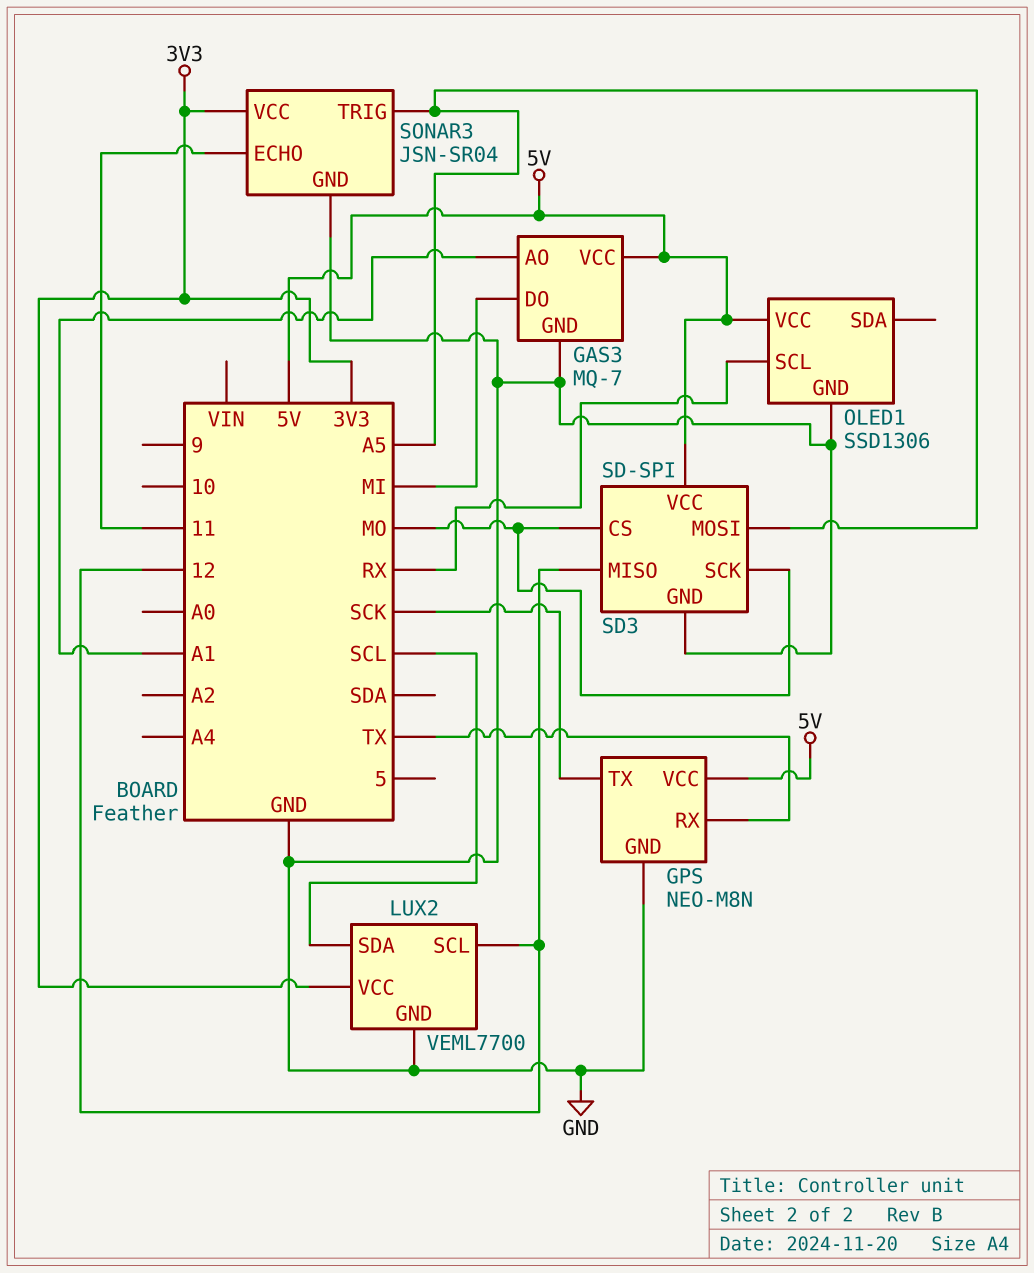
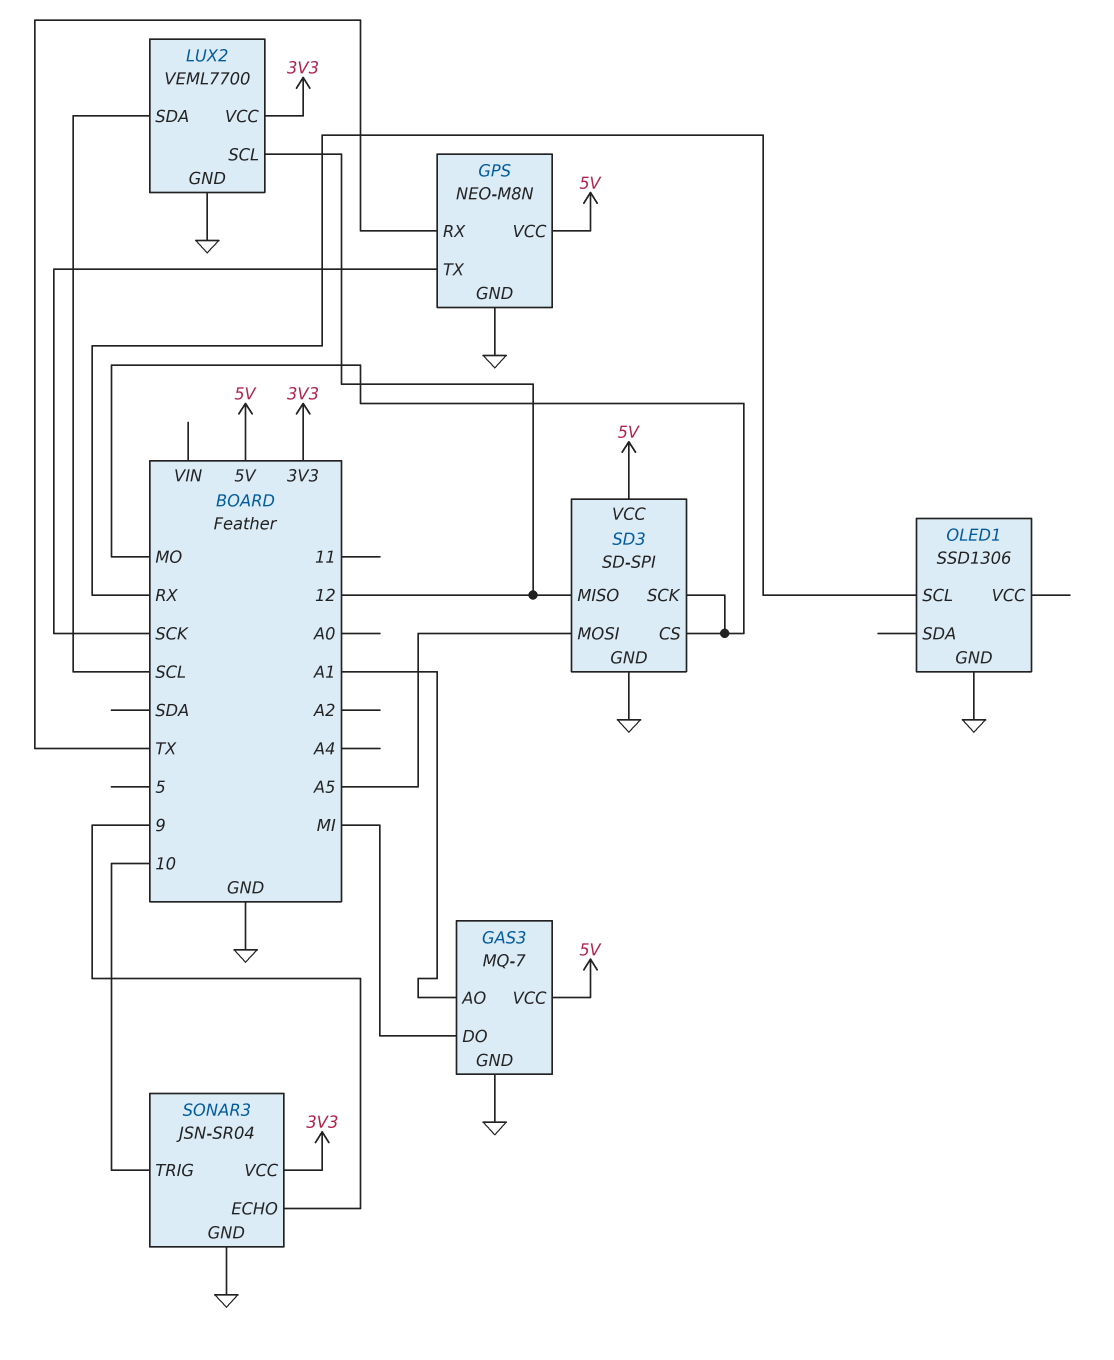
OLED1 pin VCC: 5V -> none
SONAR3 pin ECHO: 11 -> 9
SONAR3 pin TRIG: A5 -> 10

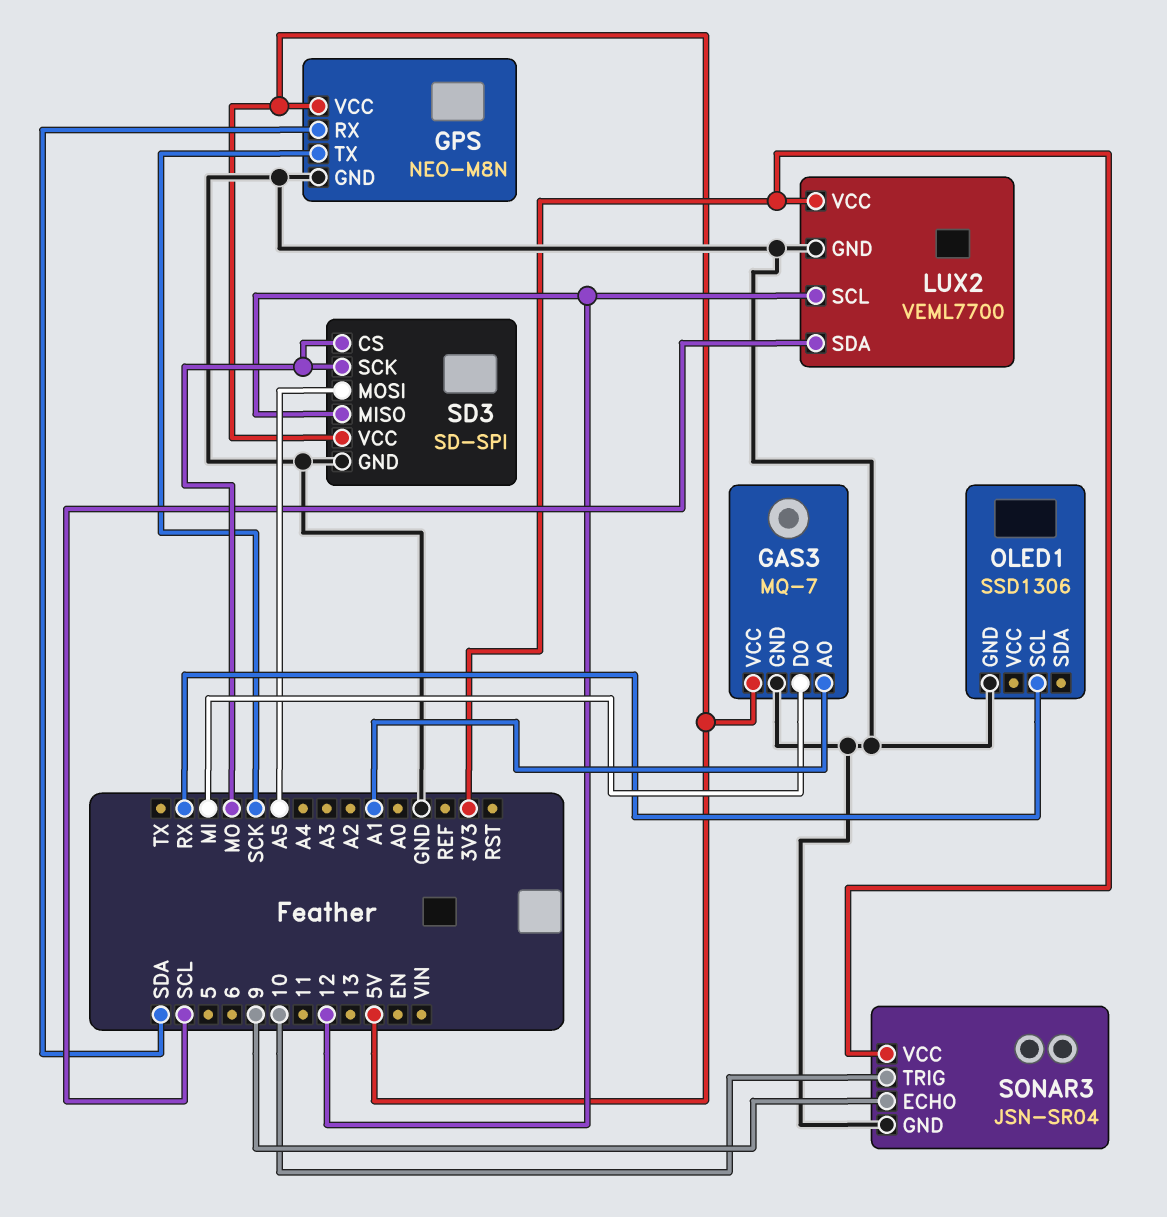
GPS pin RX: TX -> SDA

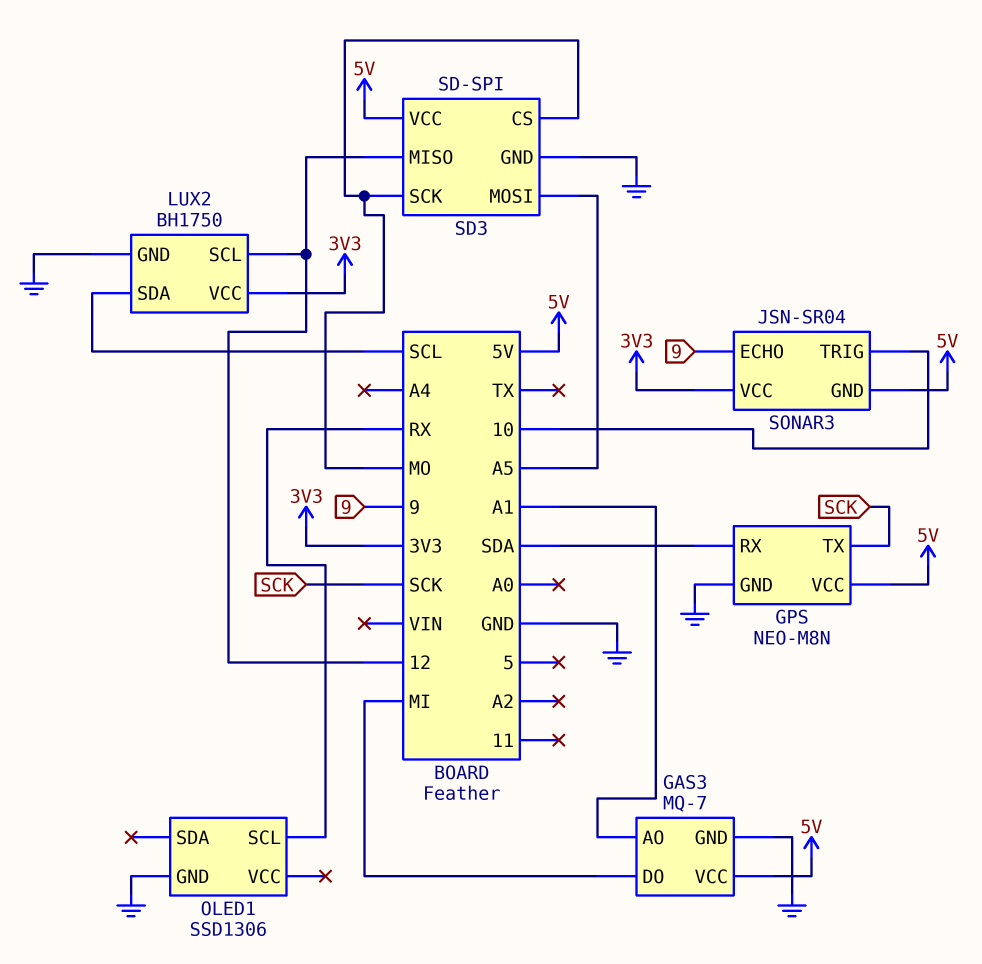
LUX2: VEML7700 -> BH1750
SONAR3 pin GND: GND -> 5V

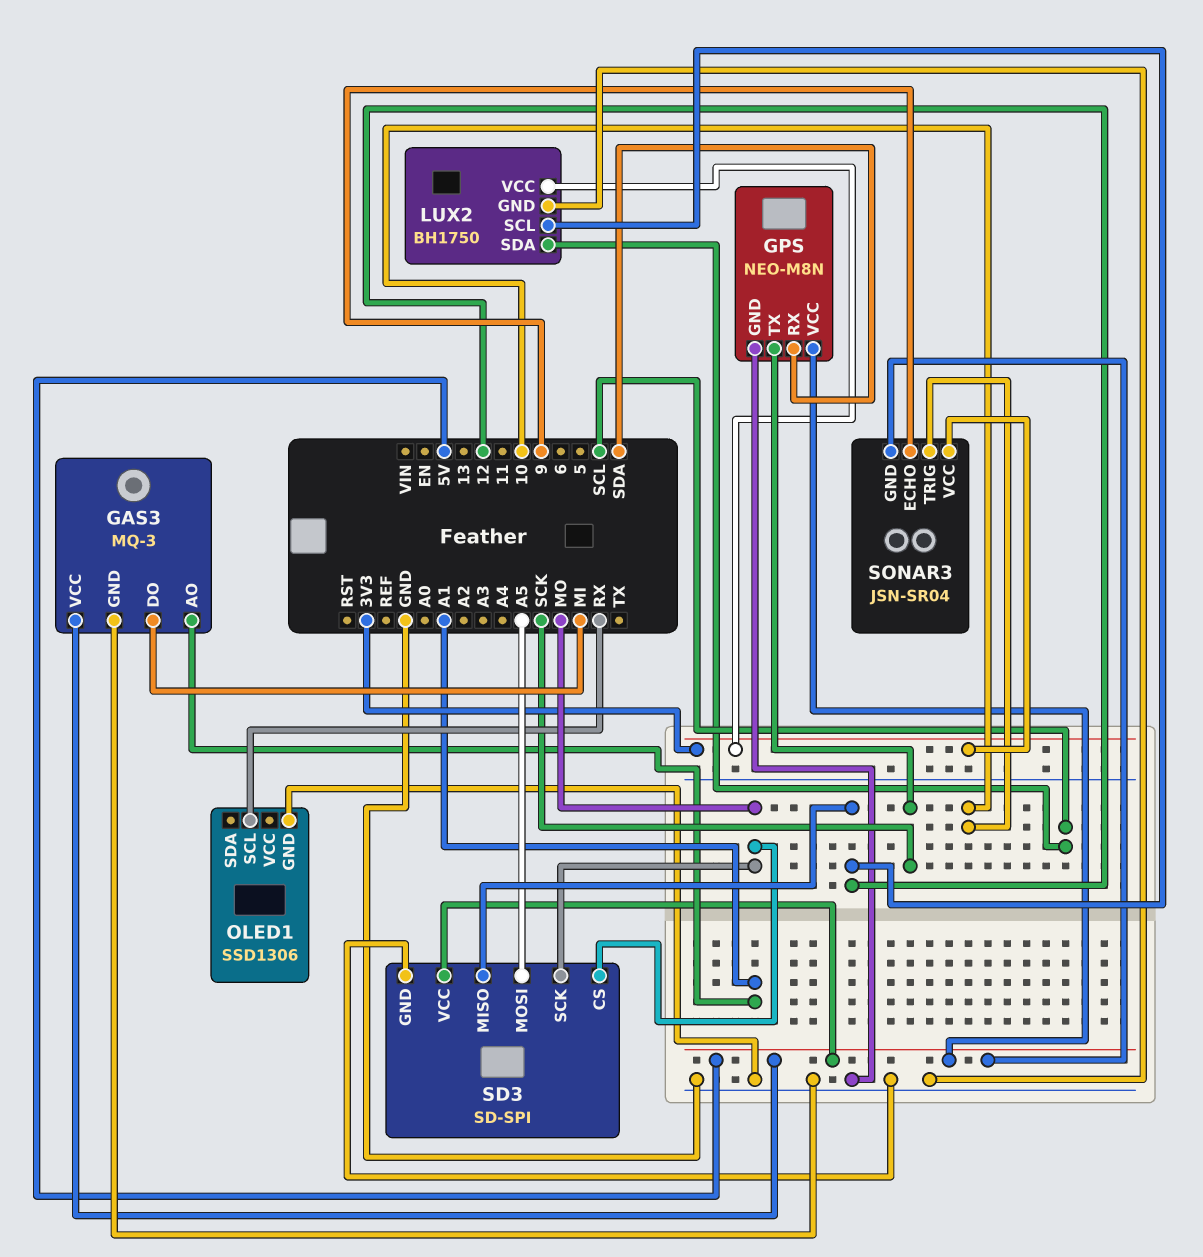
GAS3: MQ-7 -> MQ-3

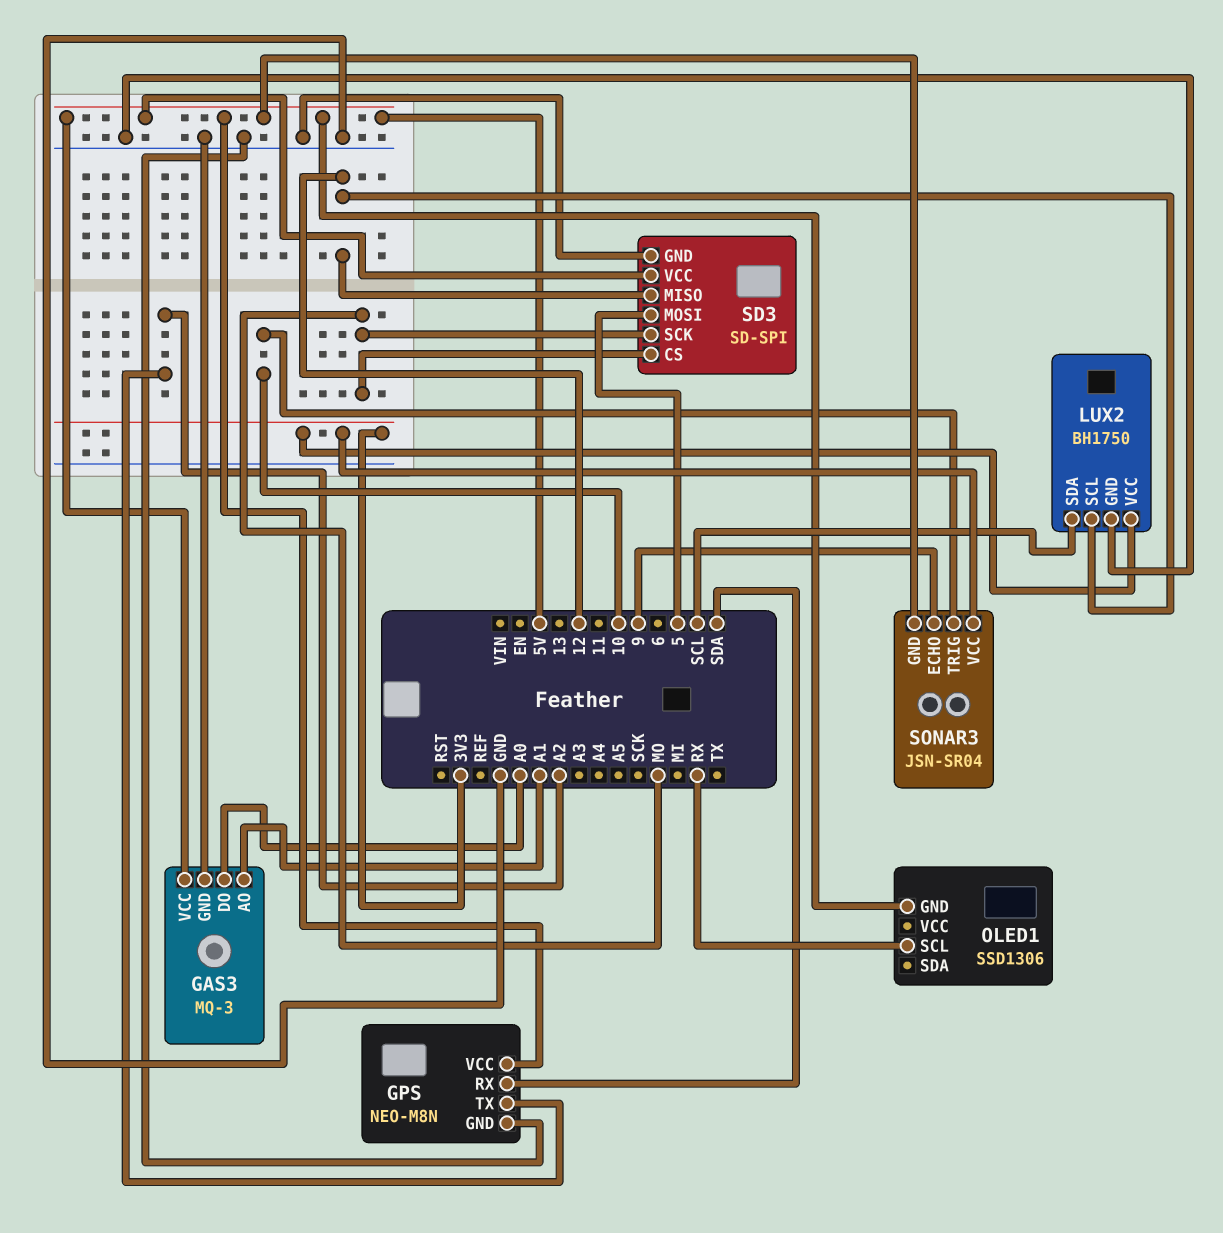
GAS3 pin DO: MI -> A0
GPS pin TX: SCK -> A2
OLED1 pin GND: GND -> 5V
SD3 pin MOSI: A5 -> 5

